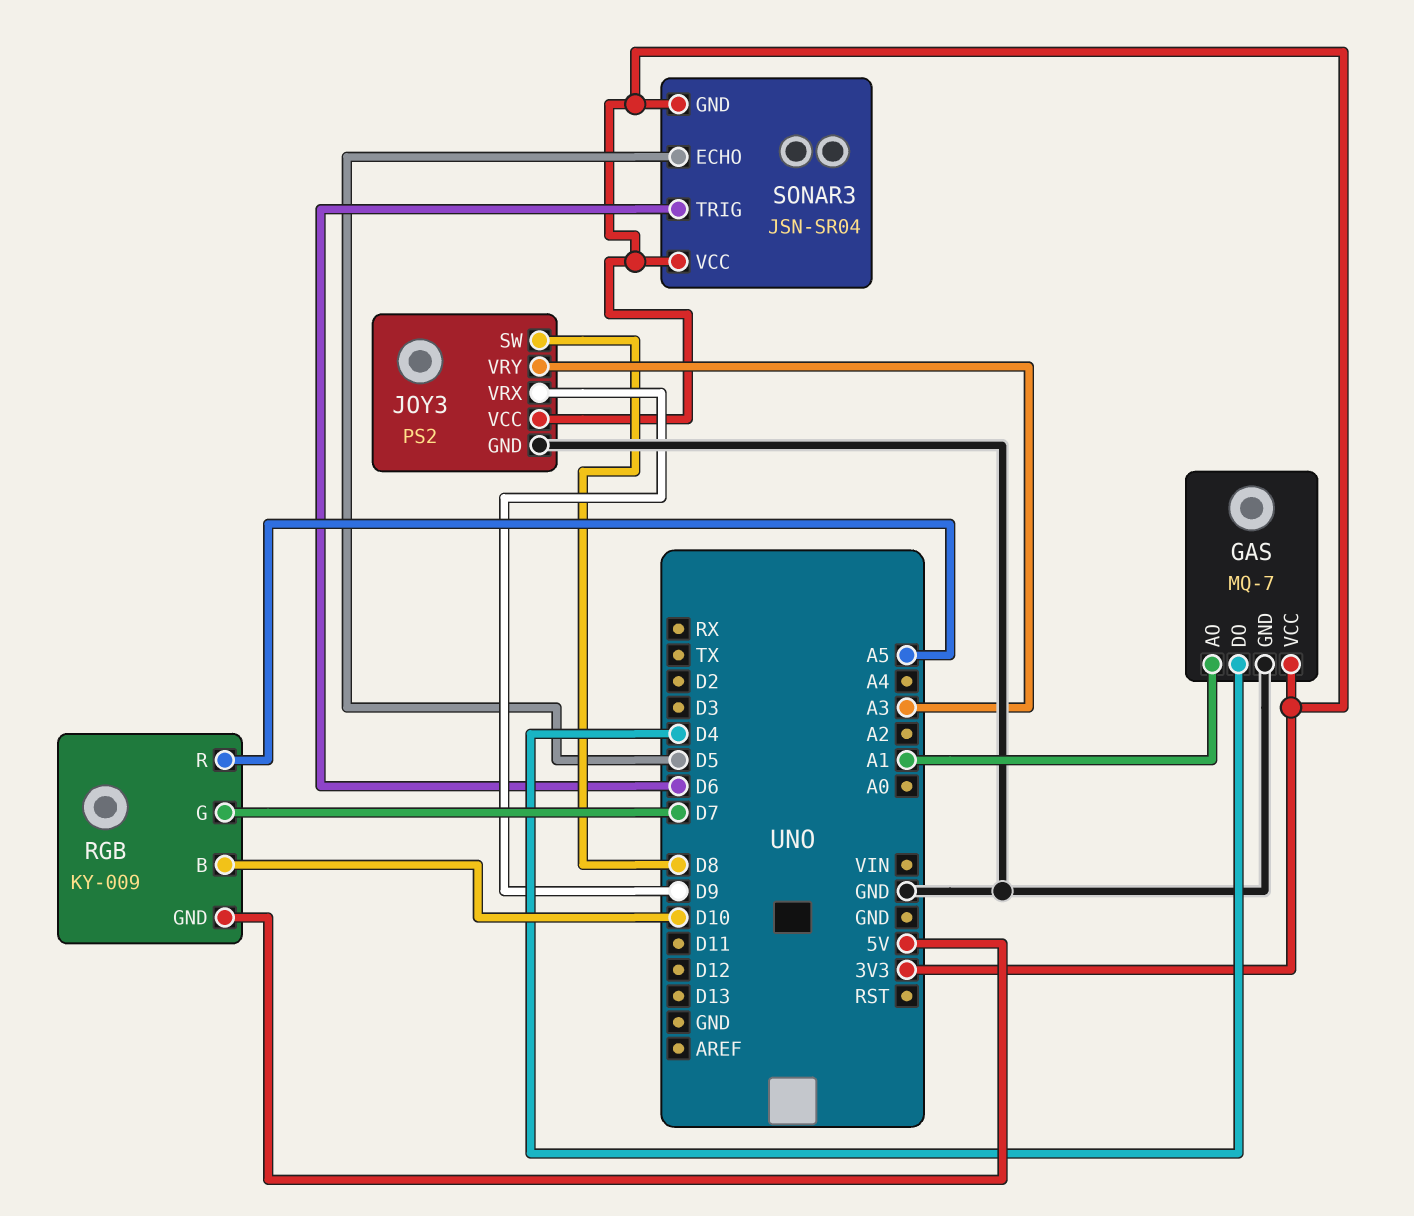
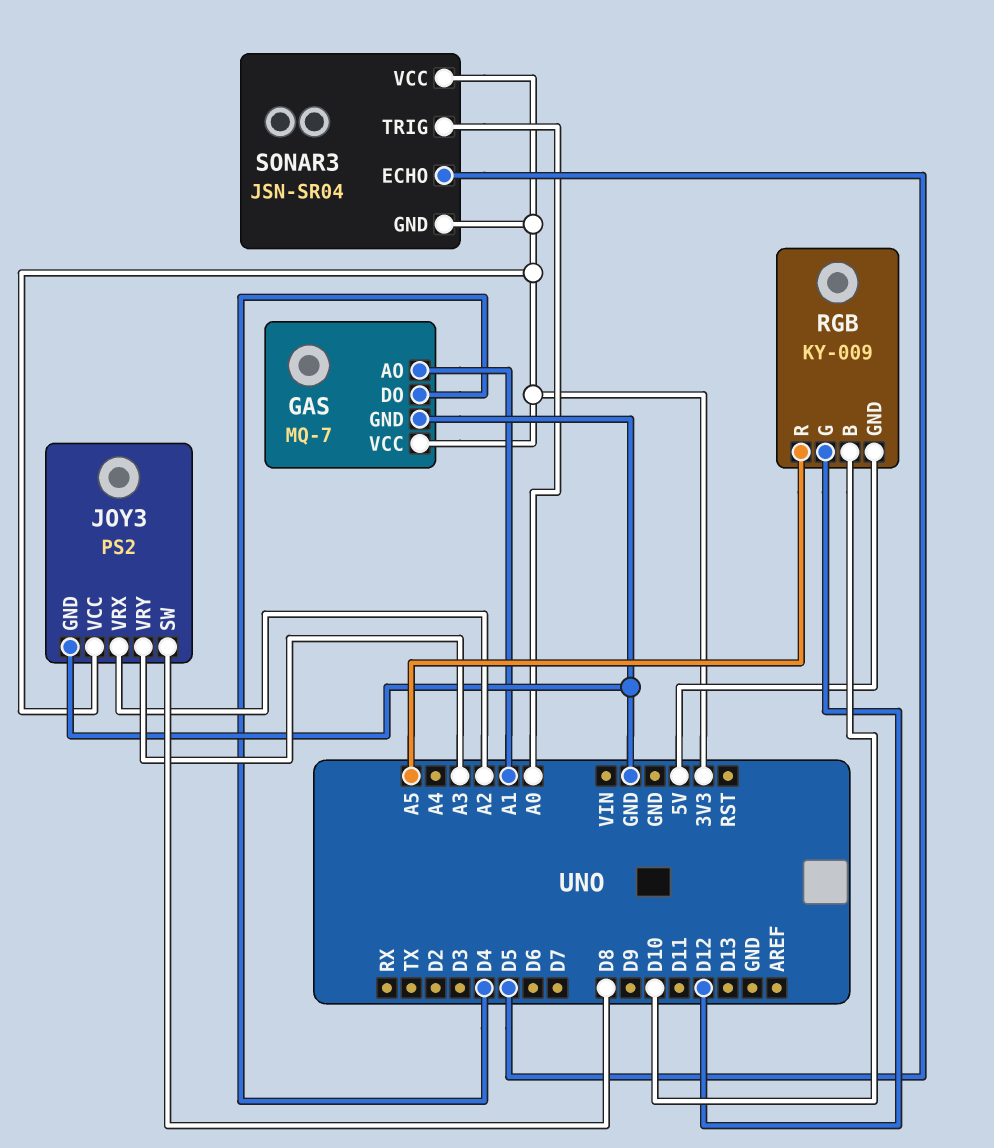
JOY3 pin VRX: D9 -> A2
RGB pin G: D7 -> D12
SONAR3 pin TRIG: D6 -> A0

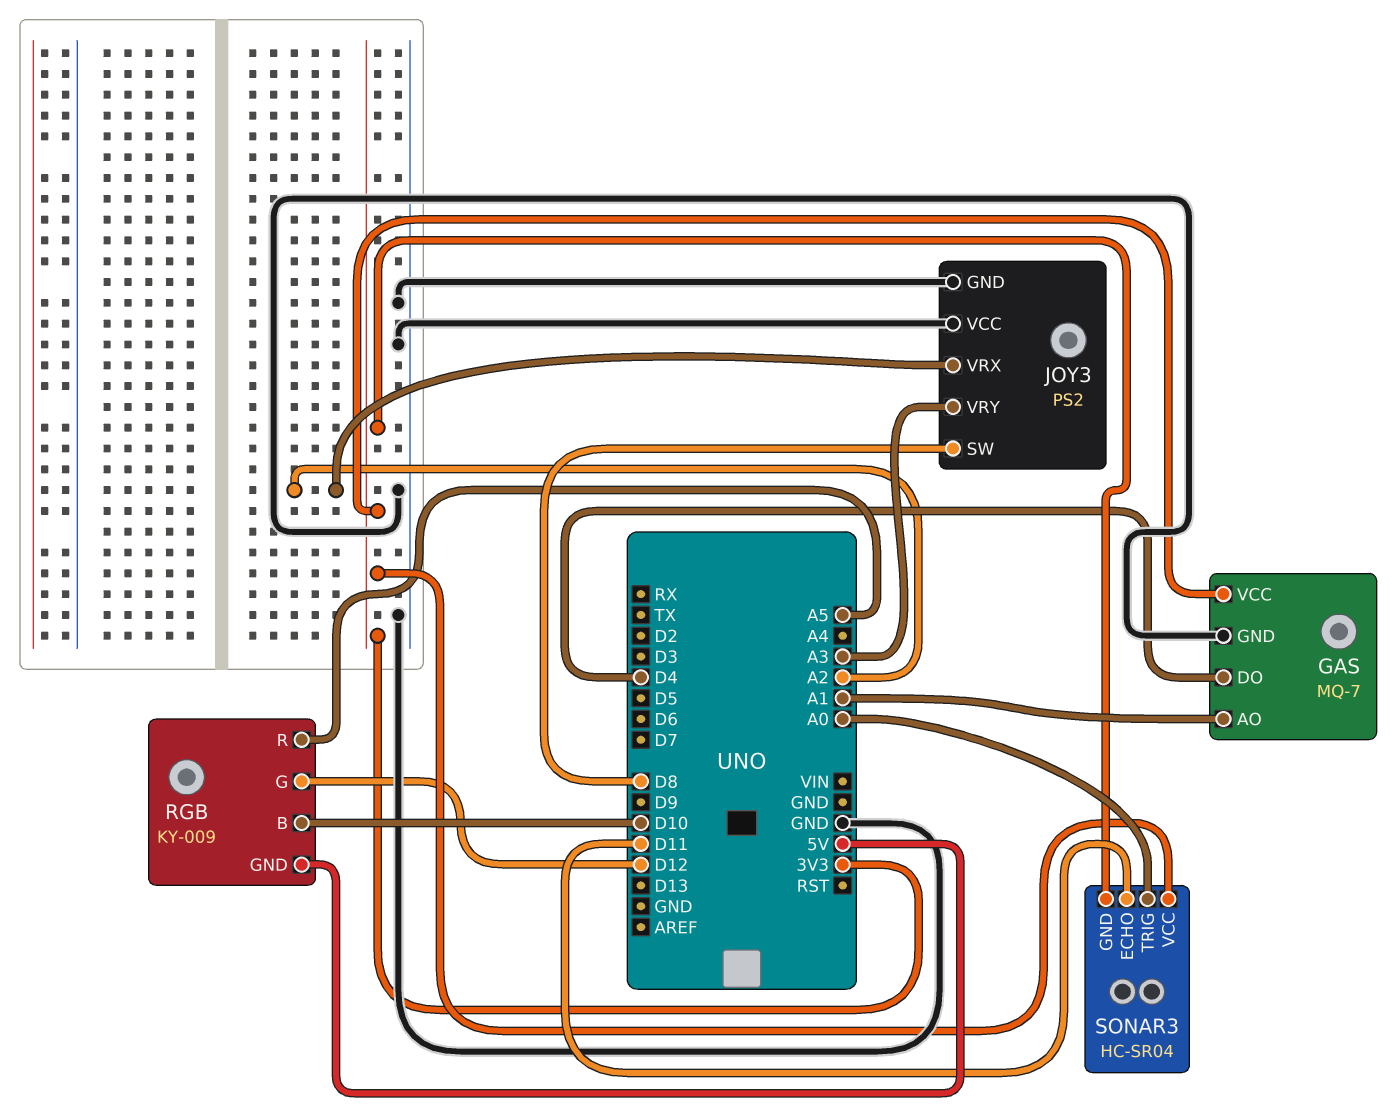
JOY3 pin VCC: 3V3 -> GND
SONAR3: JSN-SR04 -> HC-SR04
SONAR3 pin ECHO: D5 -> D11

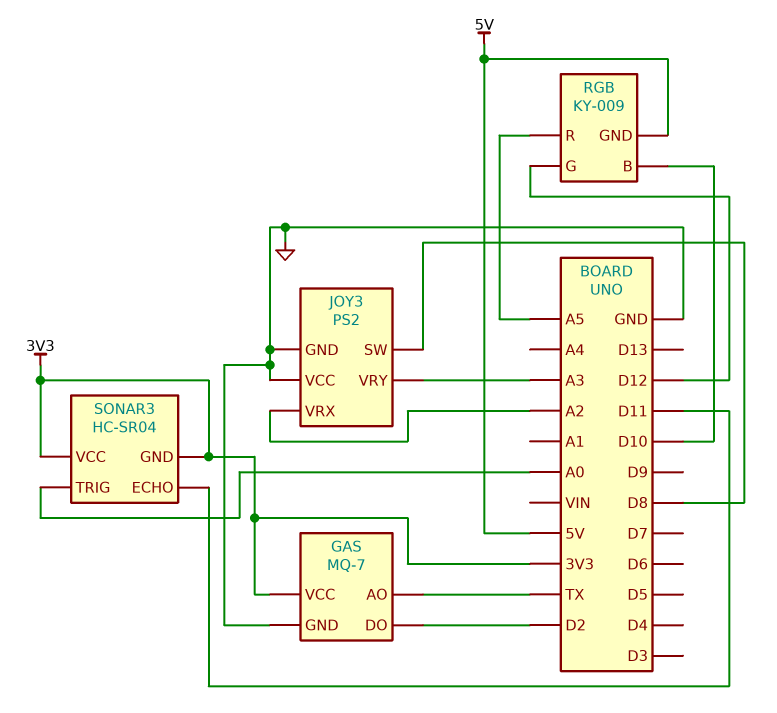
GAS pin AO: A1 -> TX
GAS pin DO: D4 -> D2

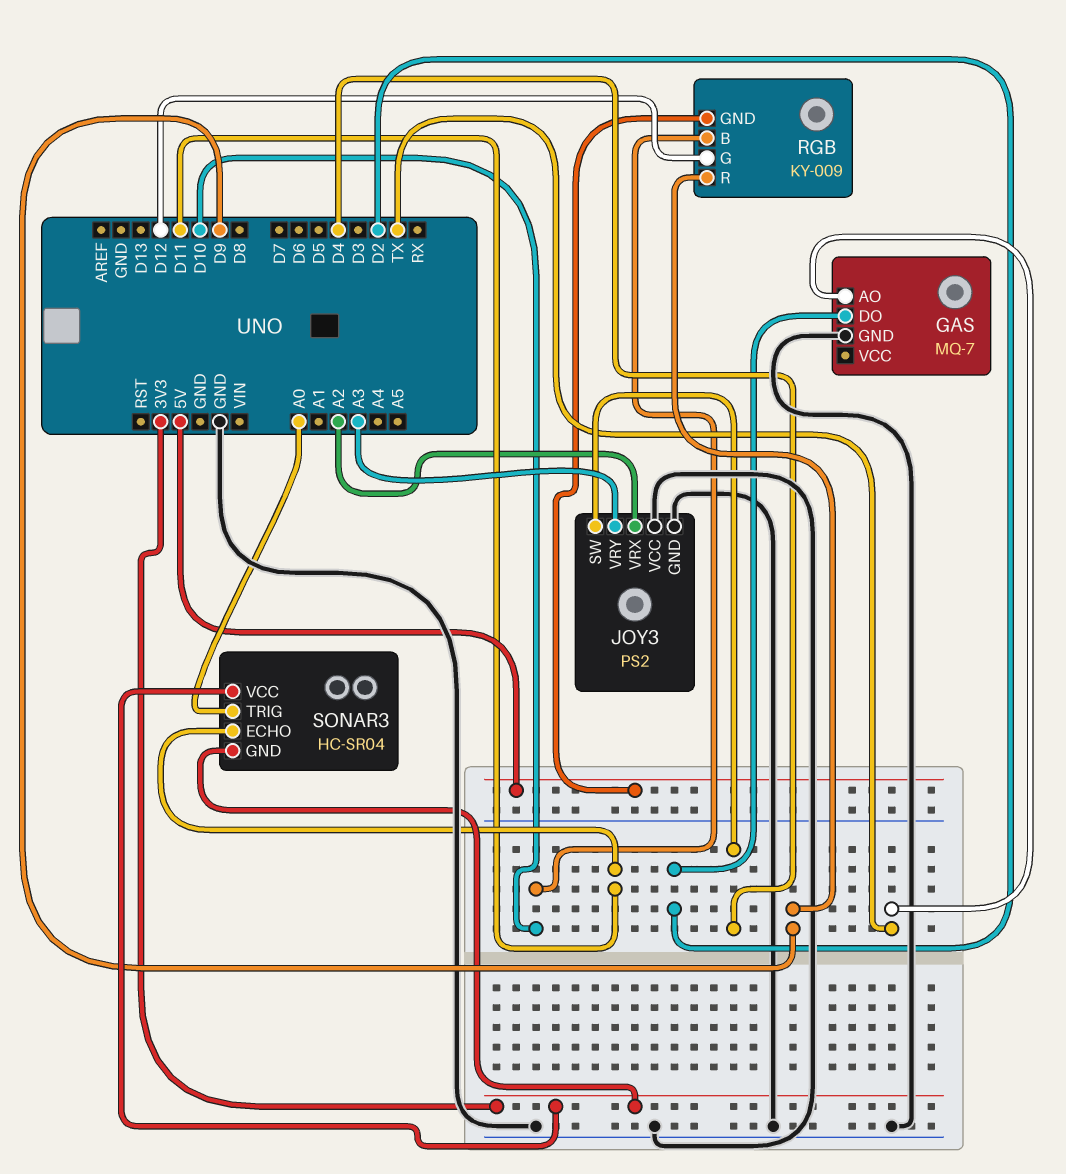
GAS pin VCC: 3V3 -> none
JOY3 pin SW: D8 -> D4
RGB pin R: A5 -> D9

